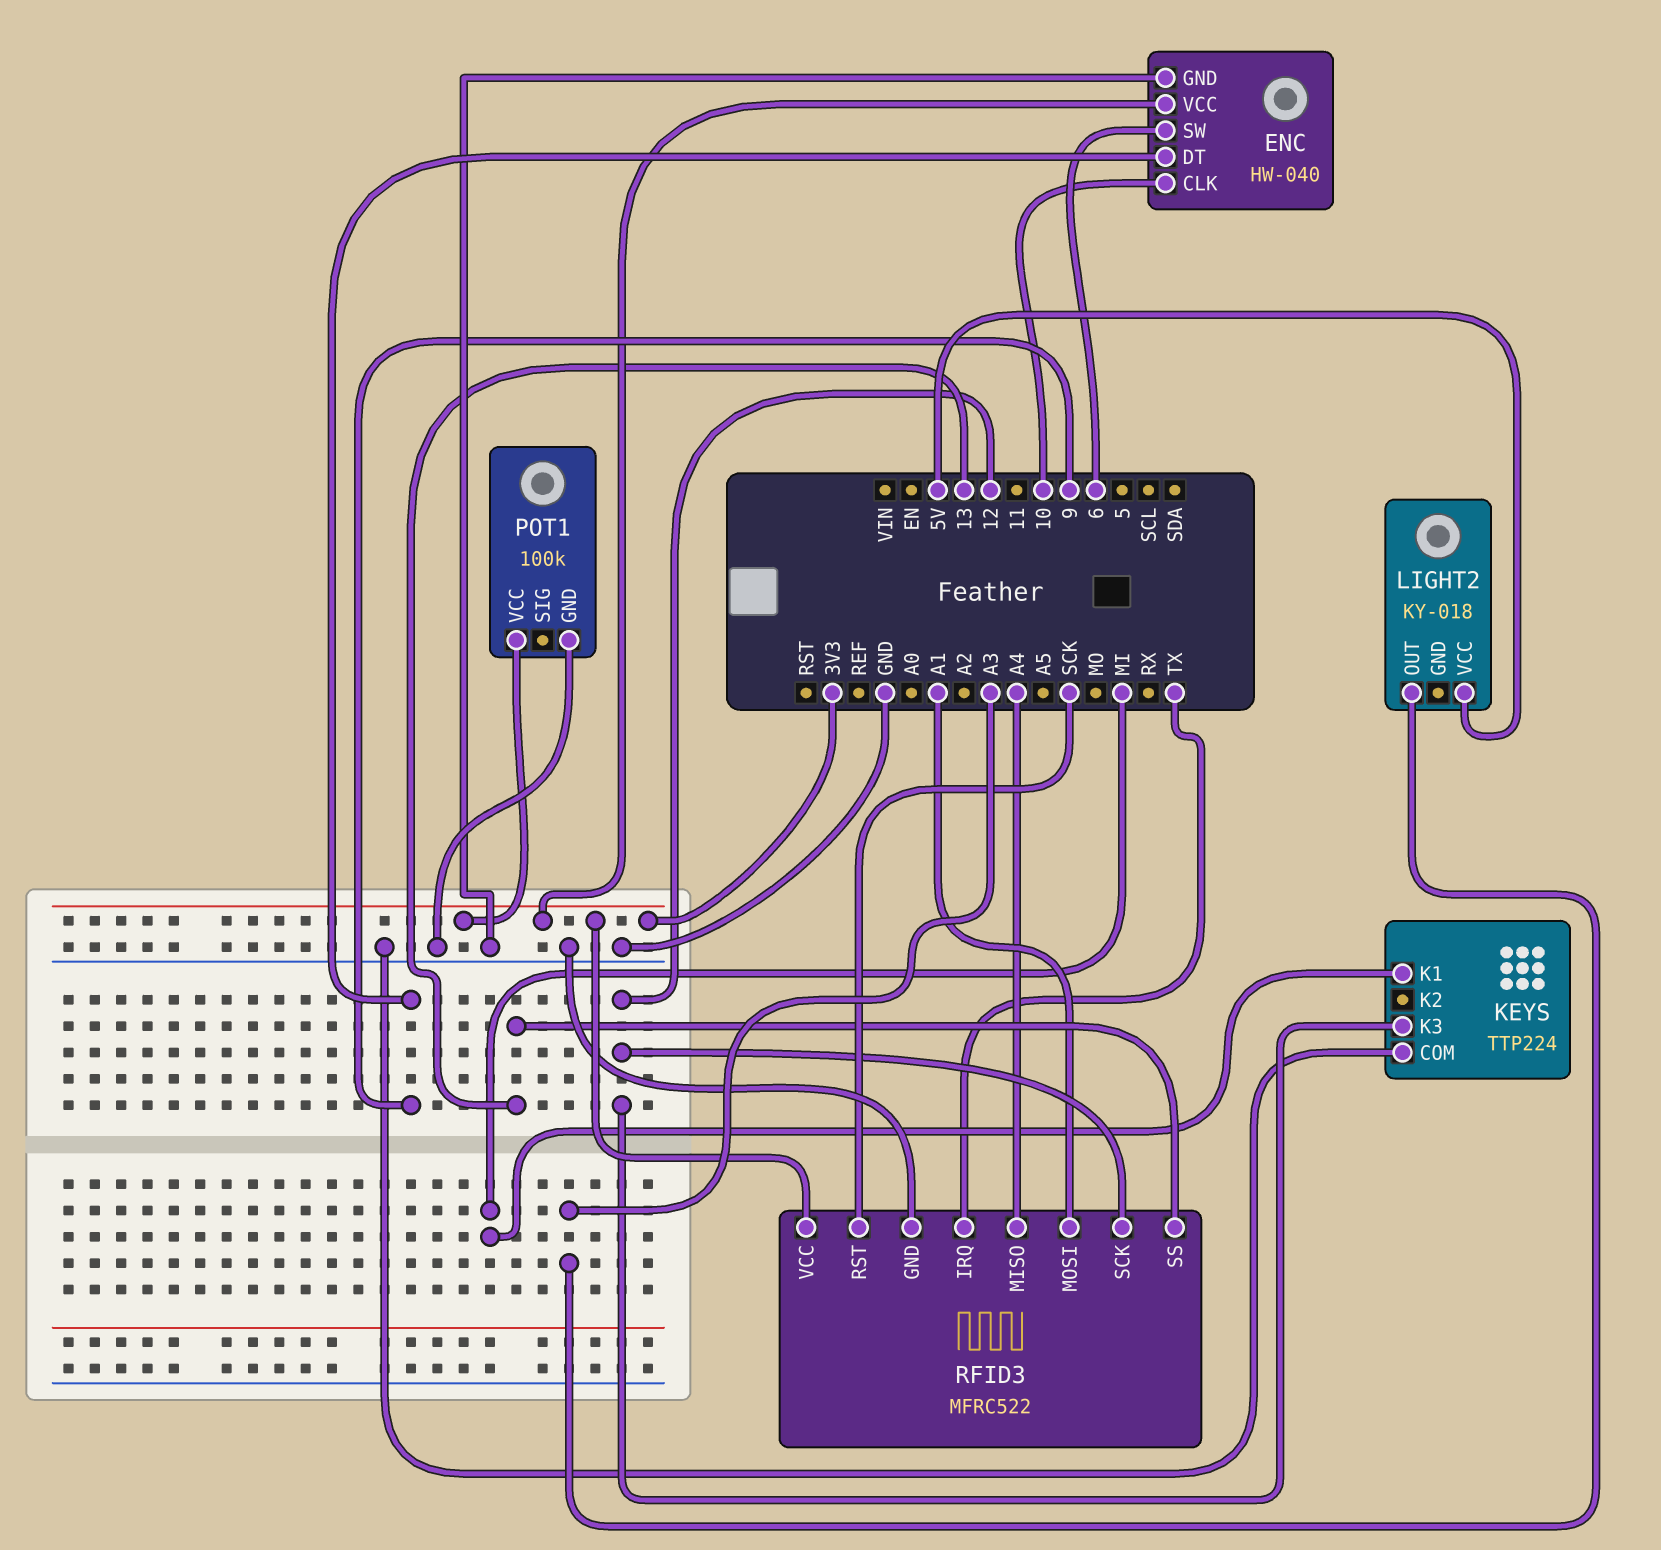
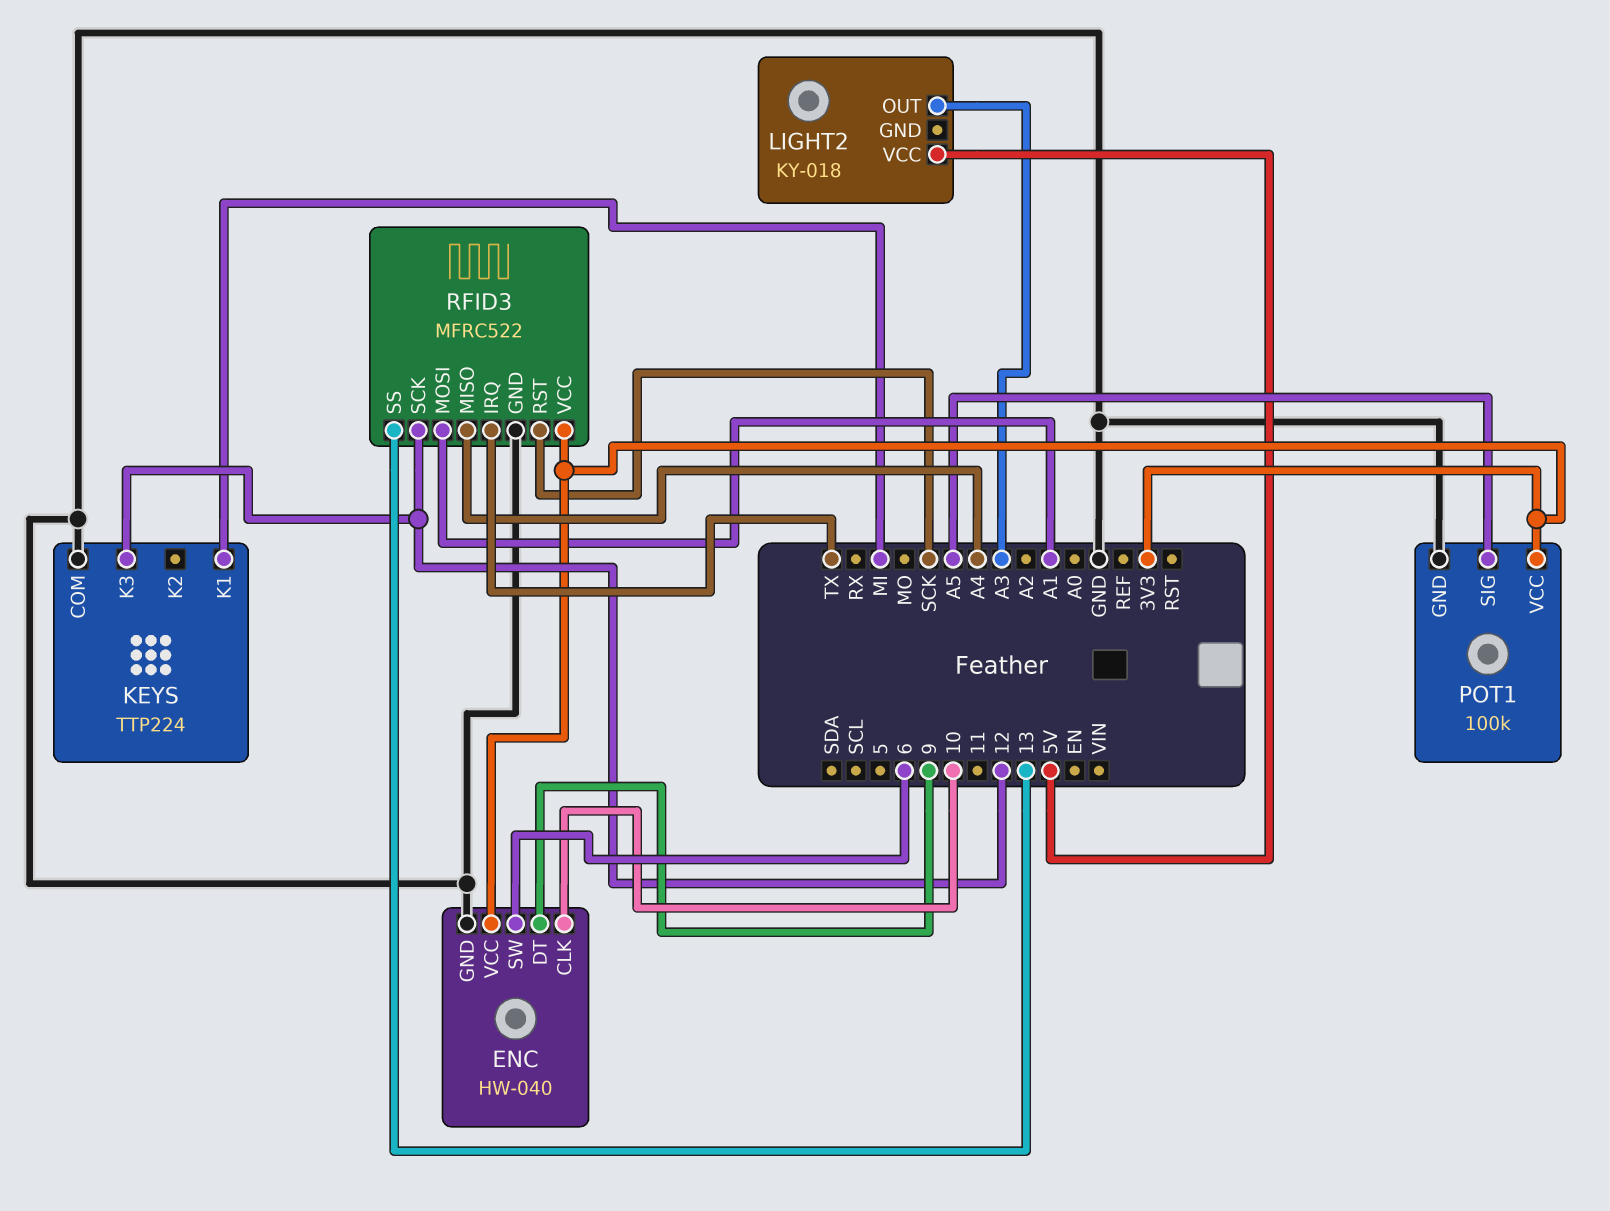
POT1 pin SIG: none -> A5

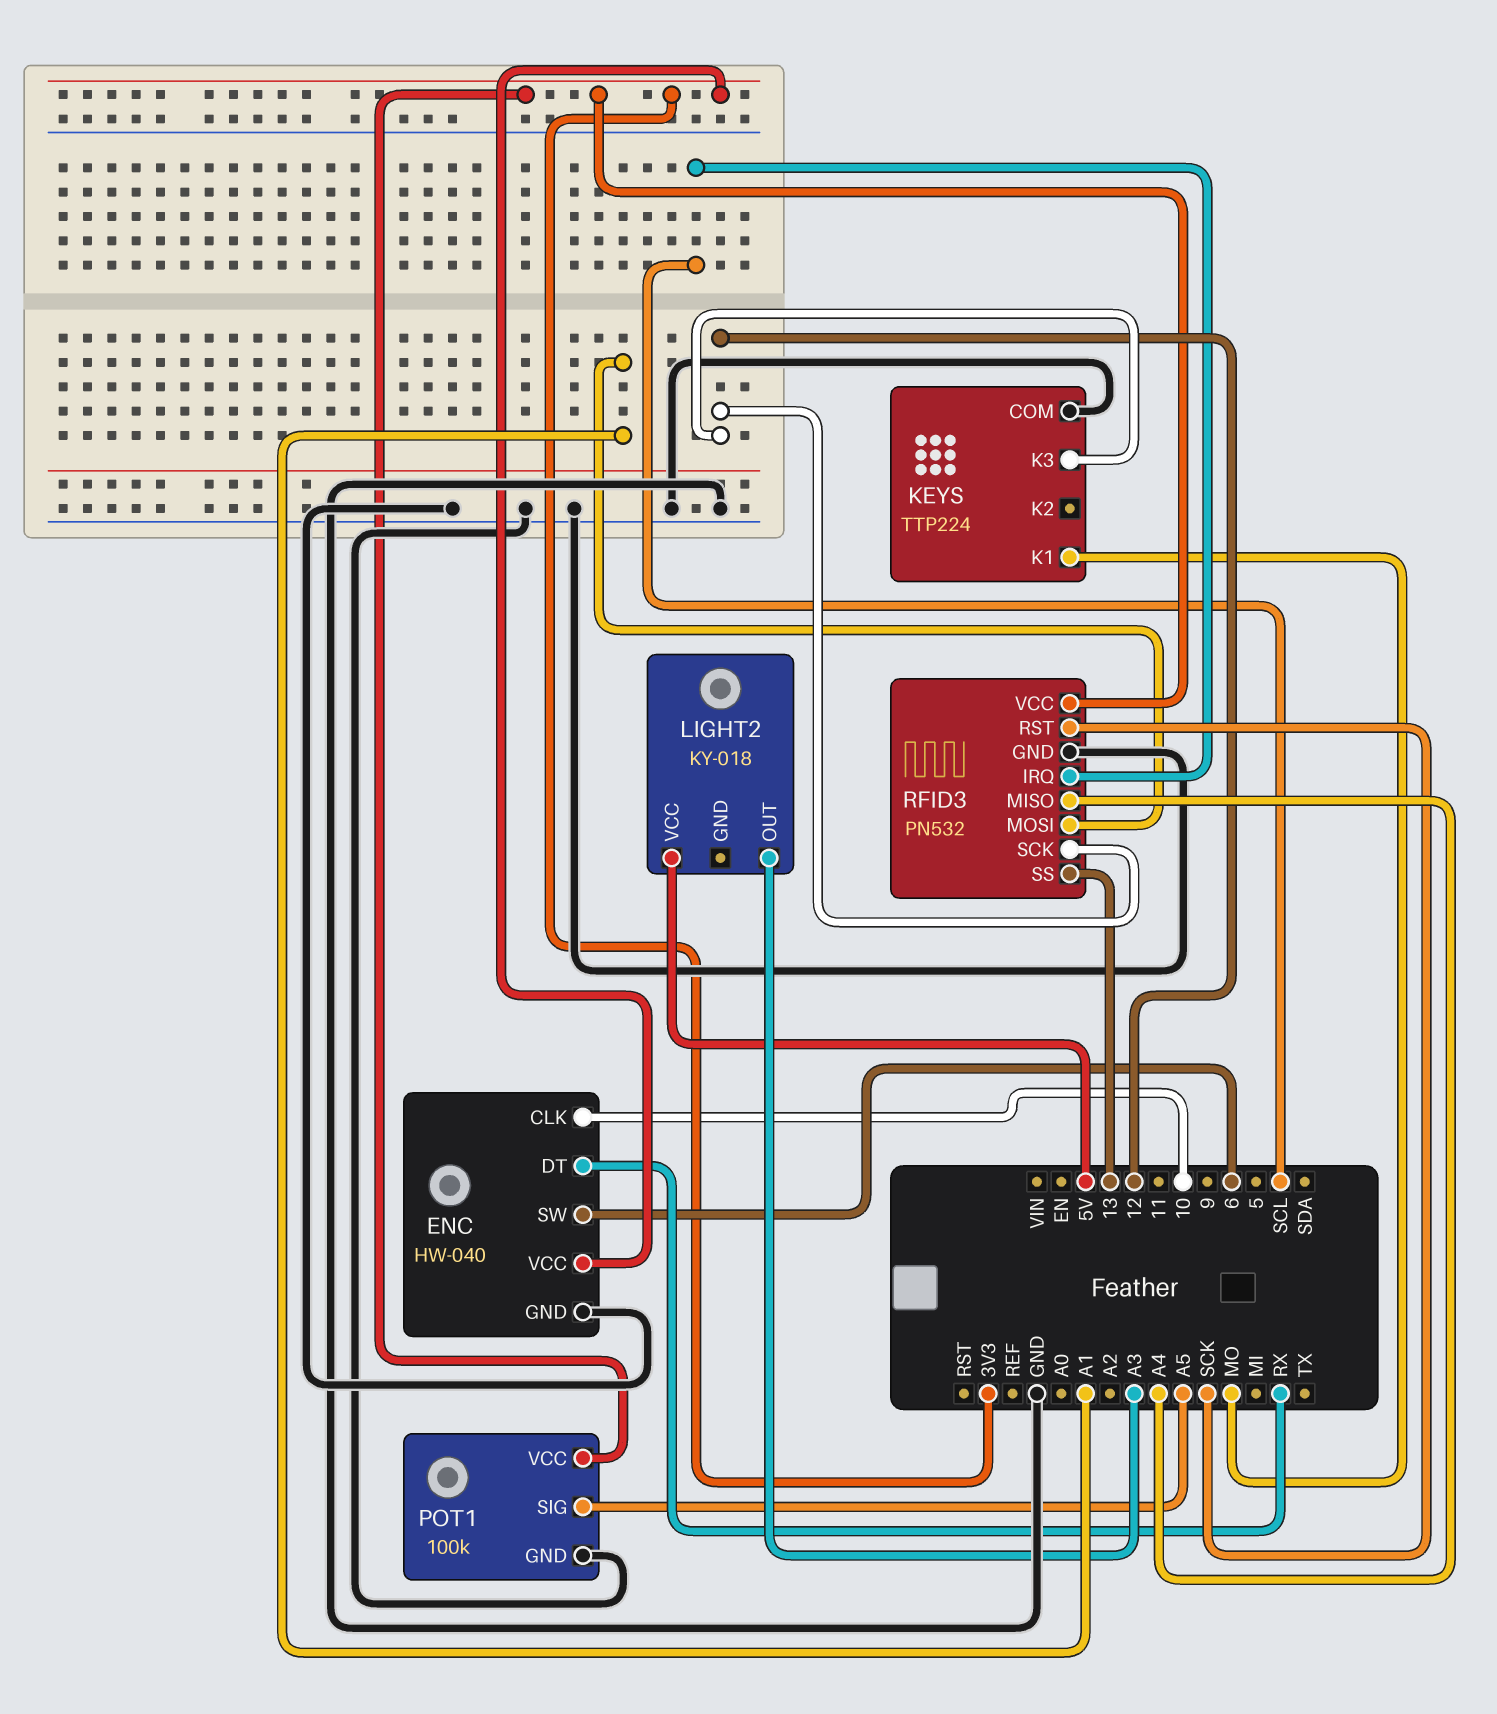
ENC pin DT: 9 -> RX
KEYS pin K1: MI -> MO
RFID3: MFRC522 -> PN532
RFID3 pin IRQ: TX -> SCL

